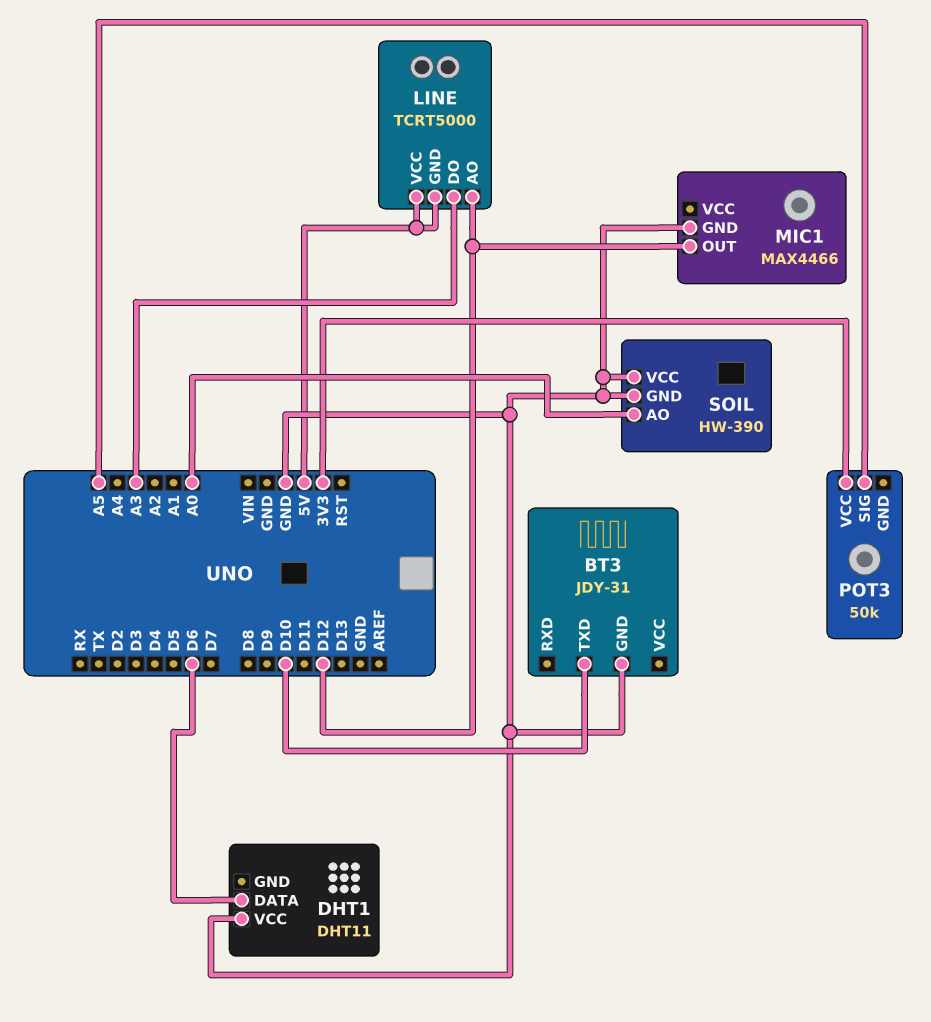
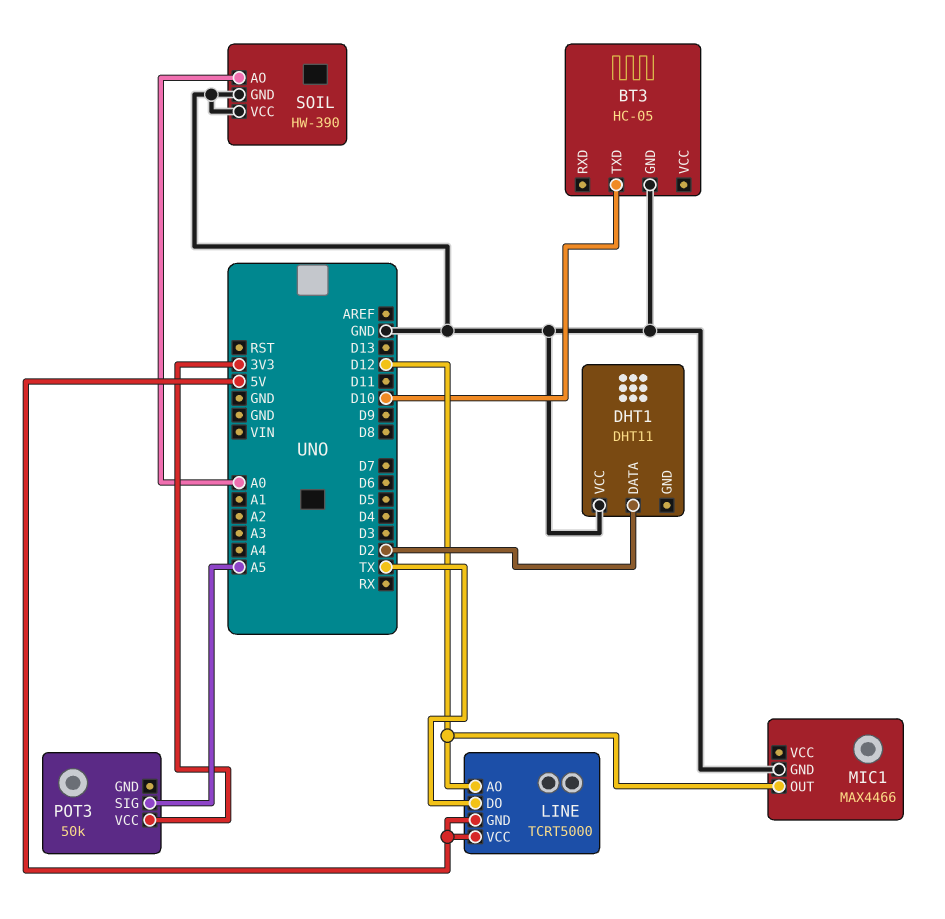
BT3: JDY-31 -> HC-05
DHT1 pin DATA: D6 -> D2
LINE pin DO: A3 -> TX

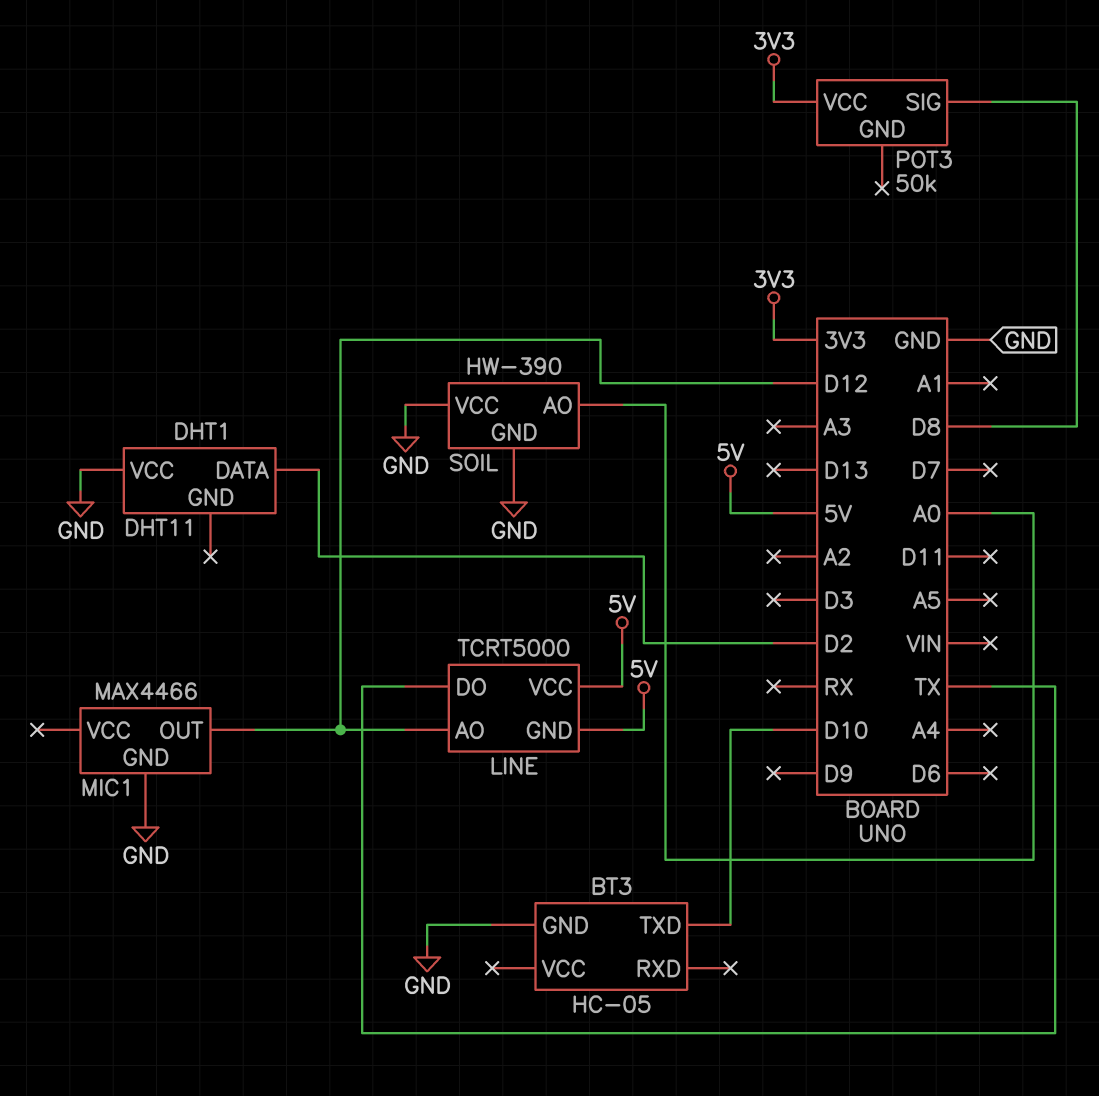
POT3 pin SIG: A5 -> D8

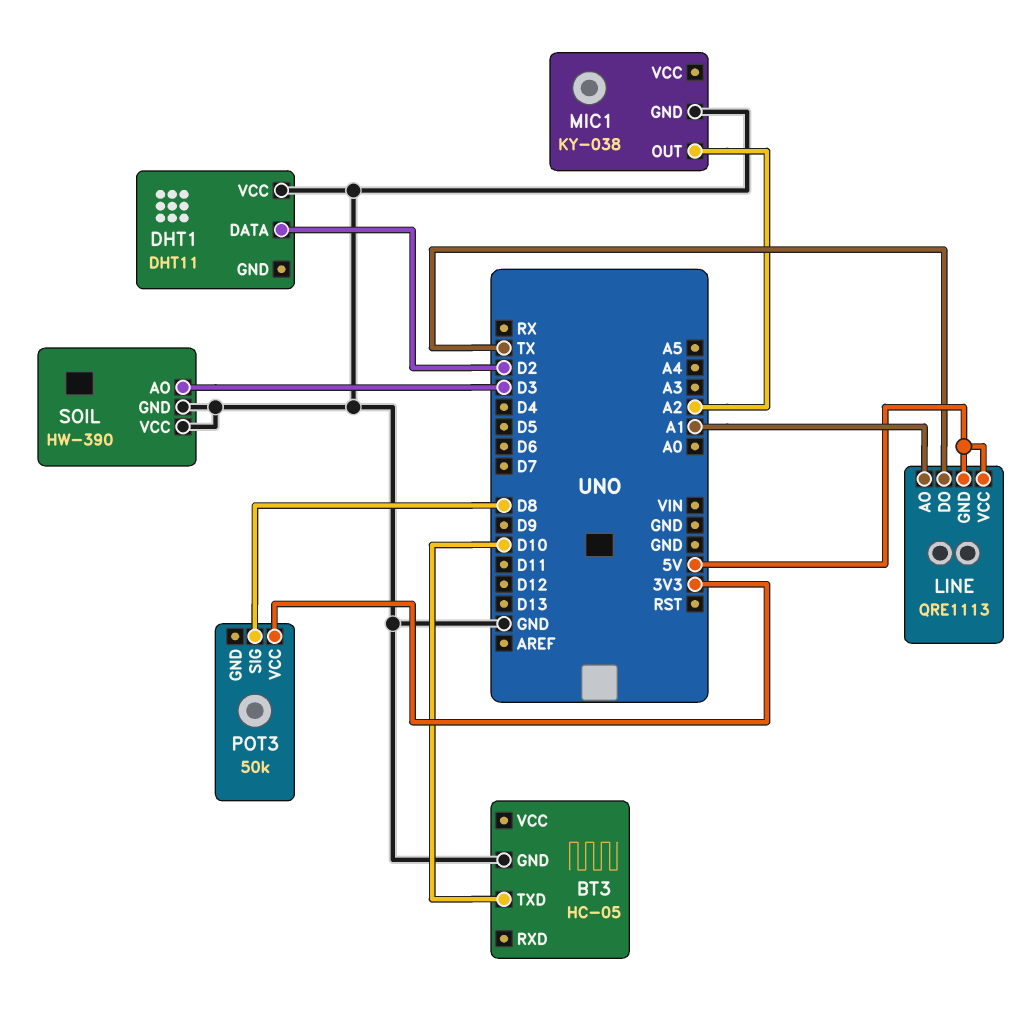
LINE: TCRT5000 -> QRE1113
LINE pin AO: D12 -> A1
MIC1: MAX4466 -> KY-038
MIC1 pin OUT: D12 -> A2
SOIL pin AO: A0 -> D3

